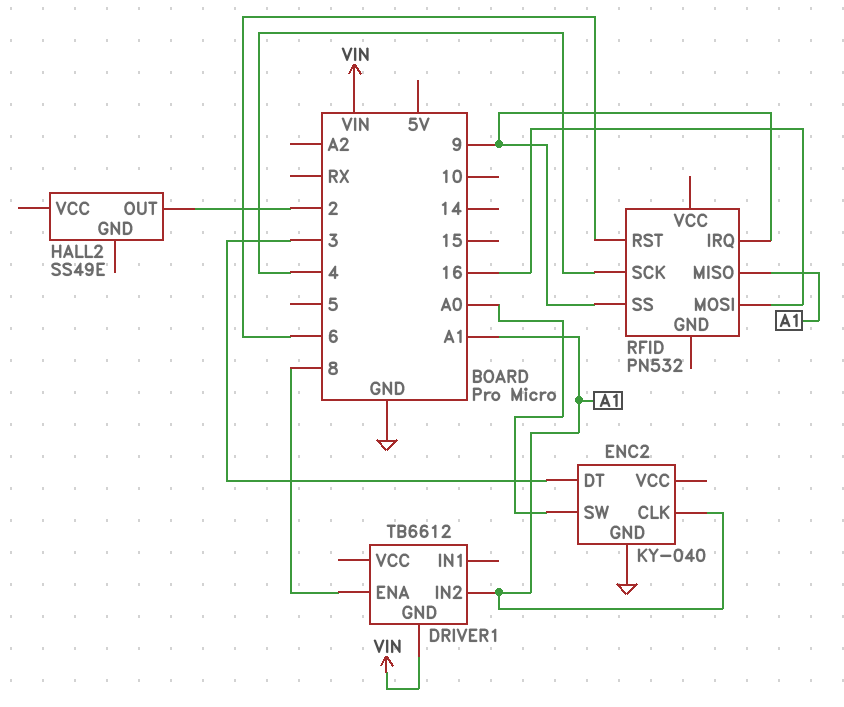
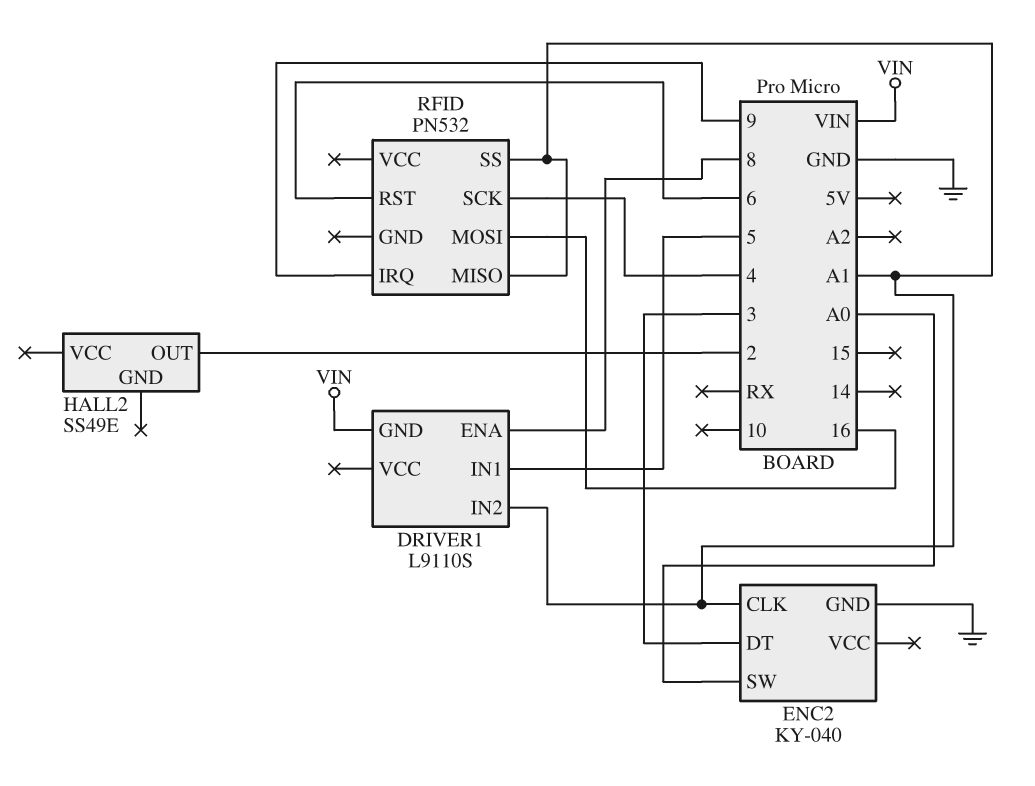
DRIVER1: TB6612 -> L9110S
DRIVER1 pin IN1: none -> 5
RFID pin SS: 9 -> A1

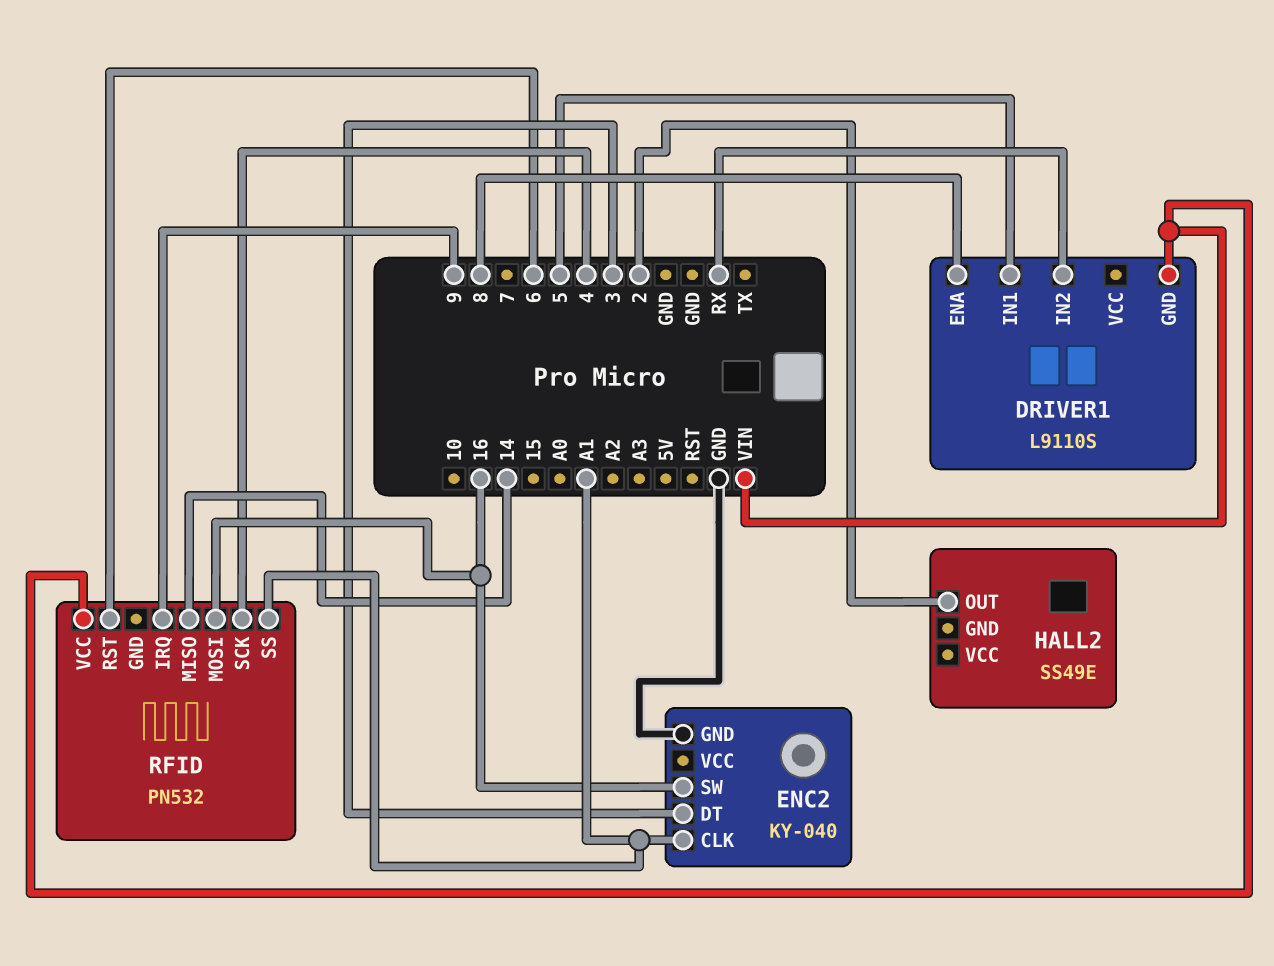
DRIVER1 pin IN2: A1 -> RX
ENC2 pin SW: A0 -> 16
RFID pin MISO: A1 -> 14
RFID pin VCC: none -> VIN

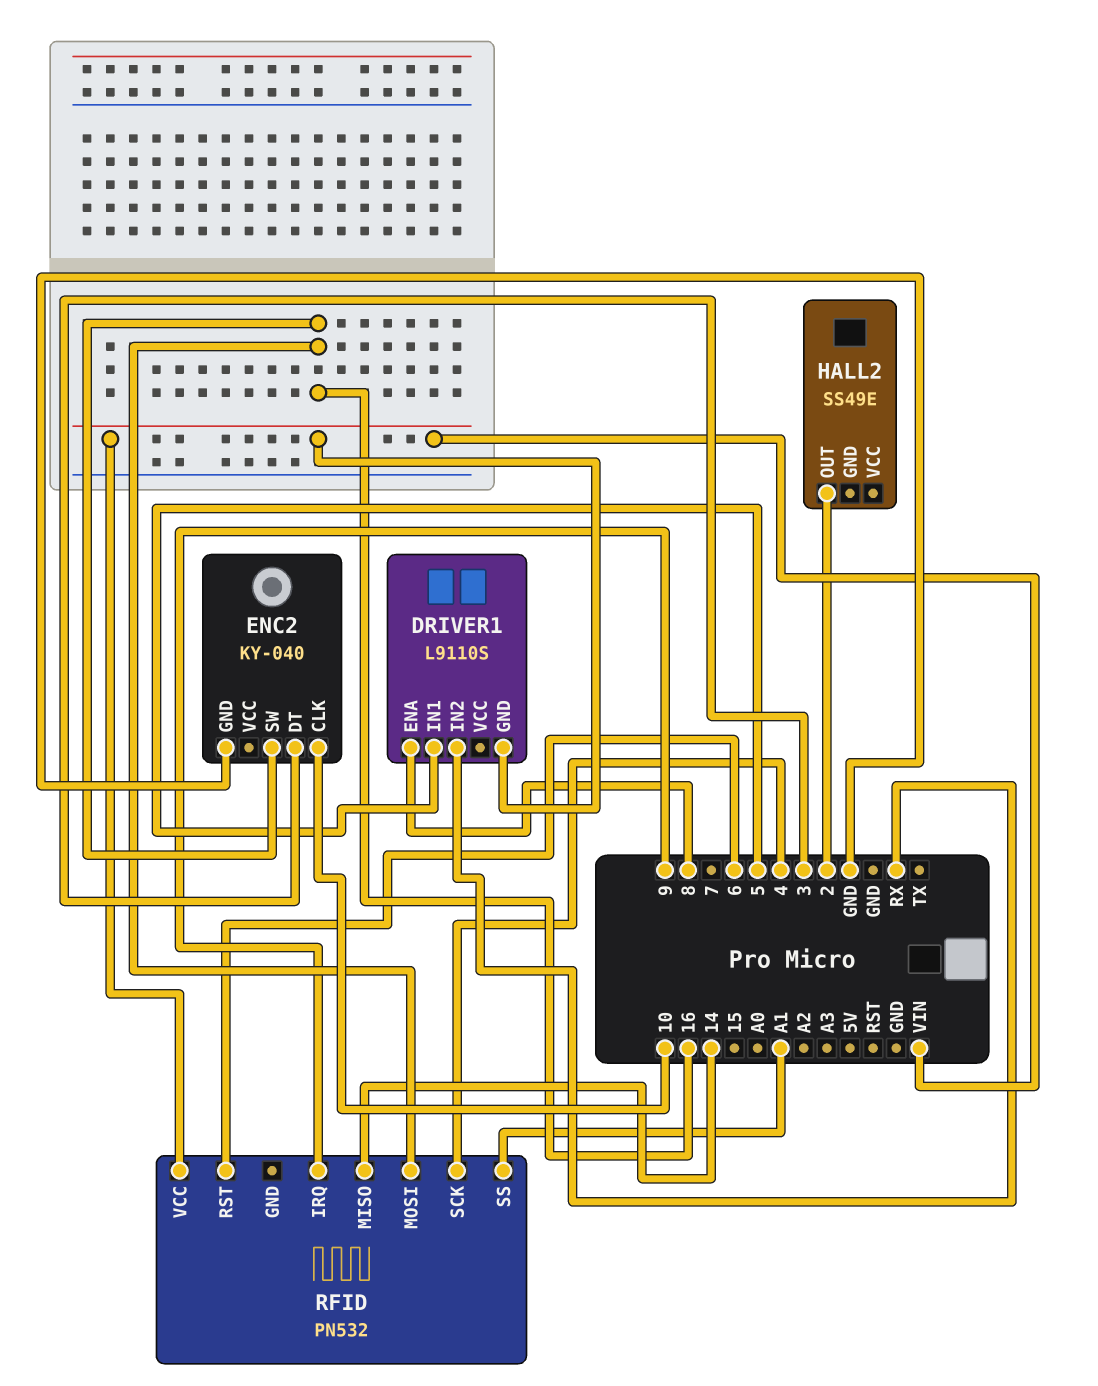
ENC2 pin CLK: A1 -> 10

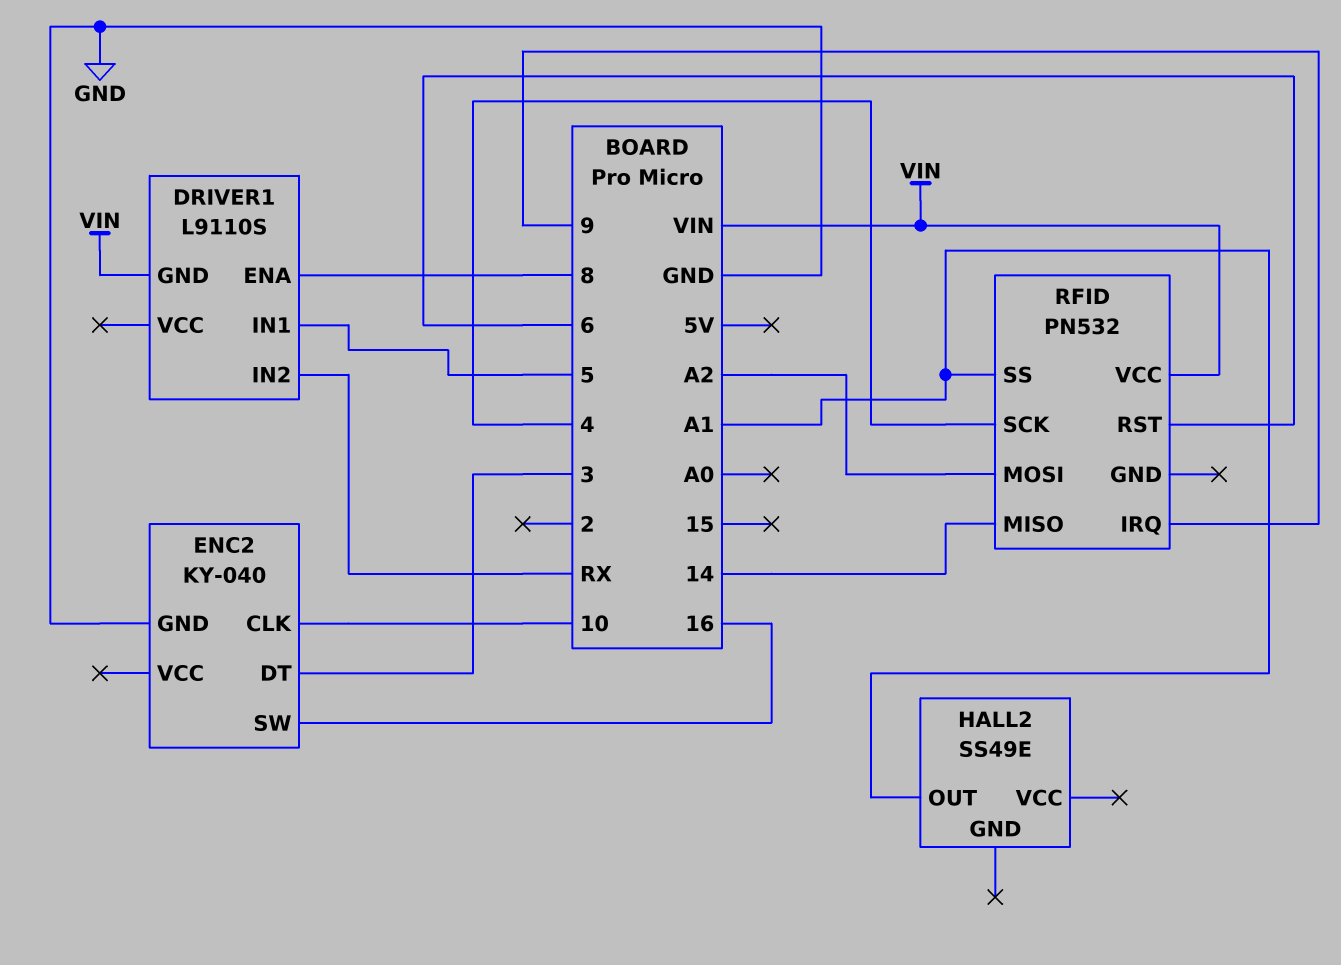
HALL2 pin OUT: 2 -> A1
RFID pin MOSI: 16 -> A2

